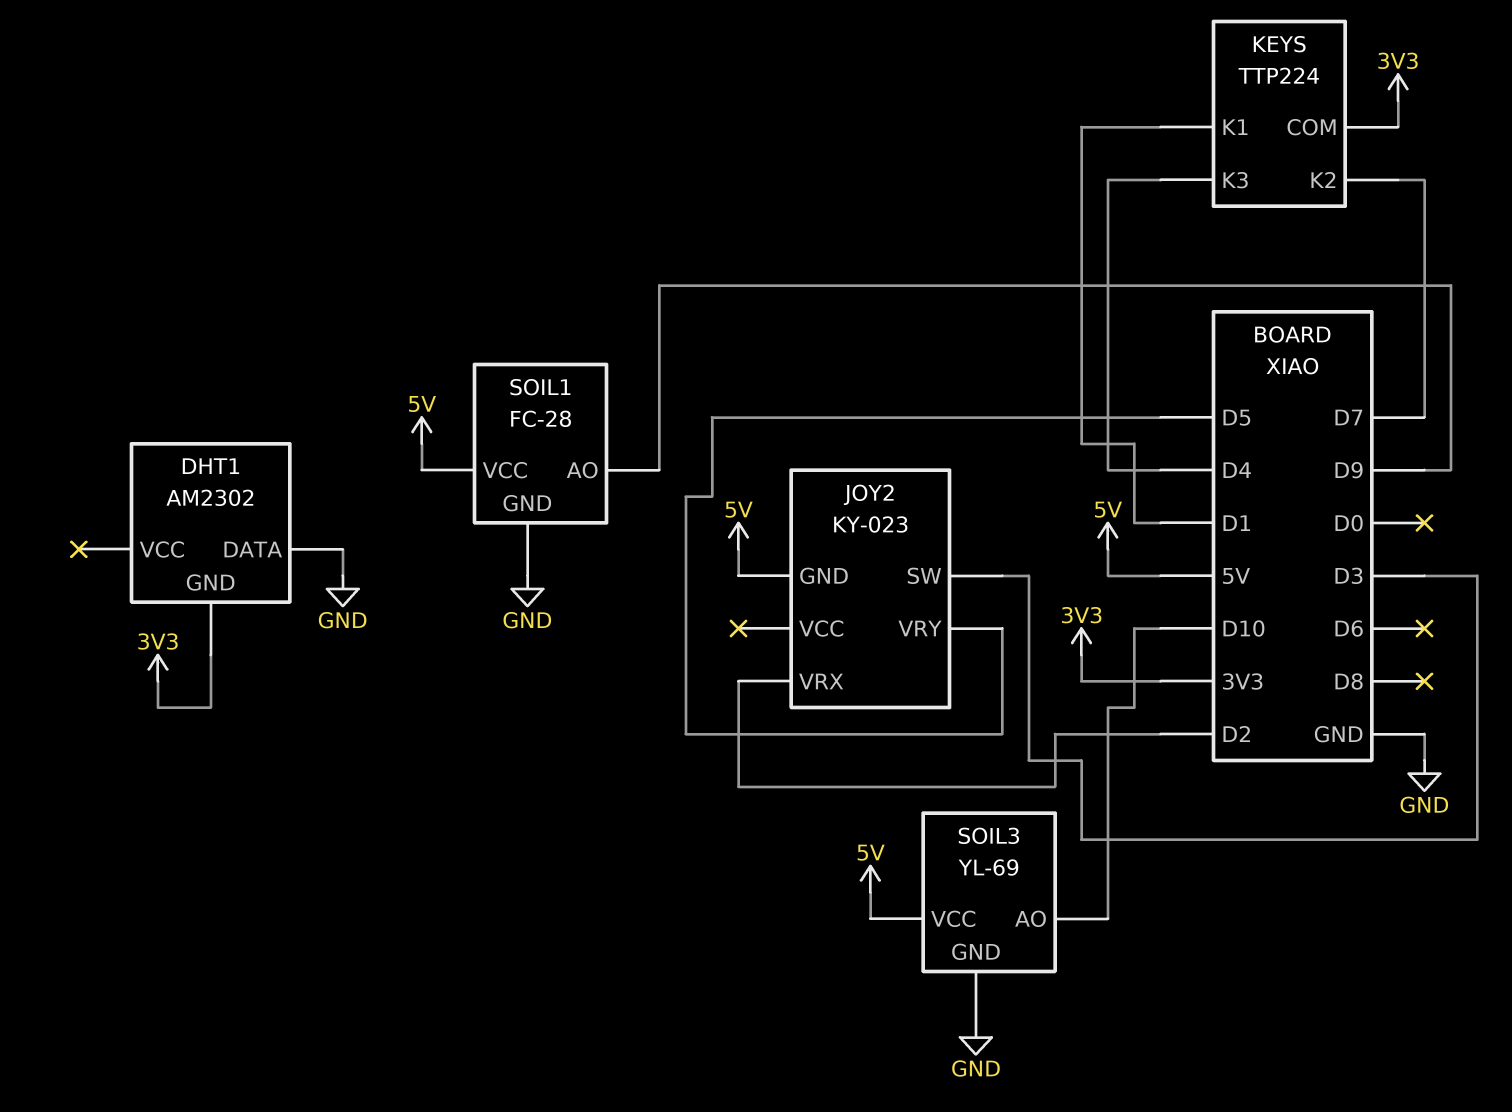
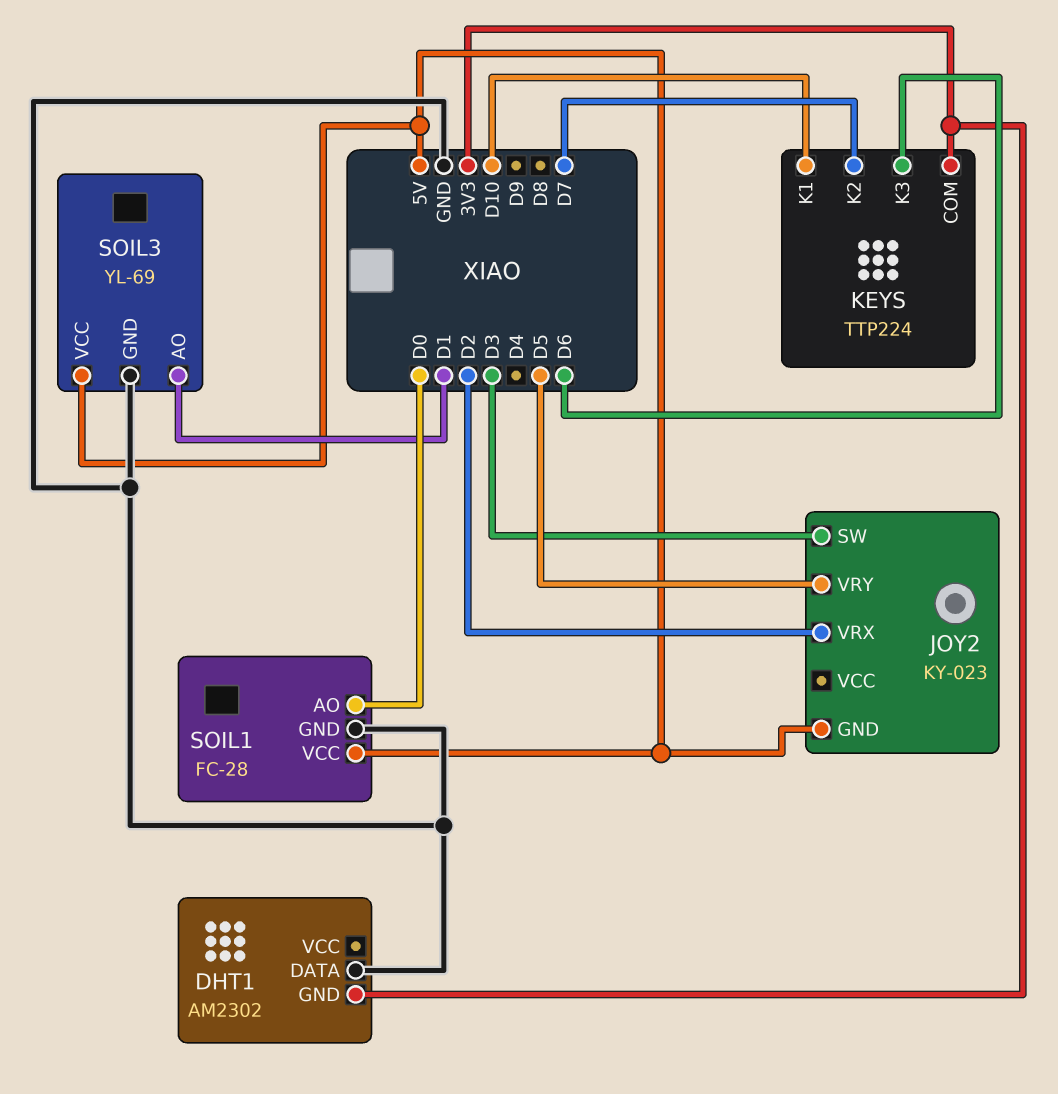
KEYS pin K1: D1 -> D10
KEYS pin K3: D4 -> D6
SOIL1 pin AO: D9 -> D0
SOIL3 pin AO: D10 -> D1

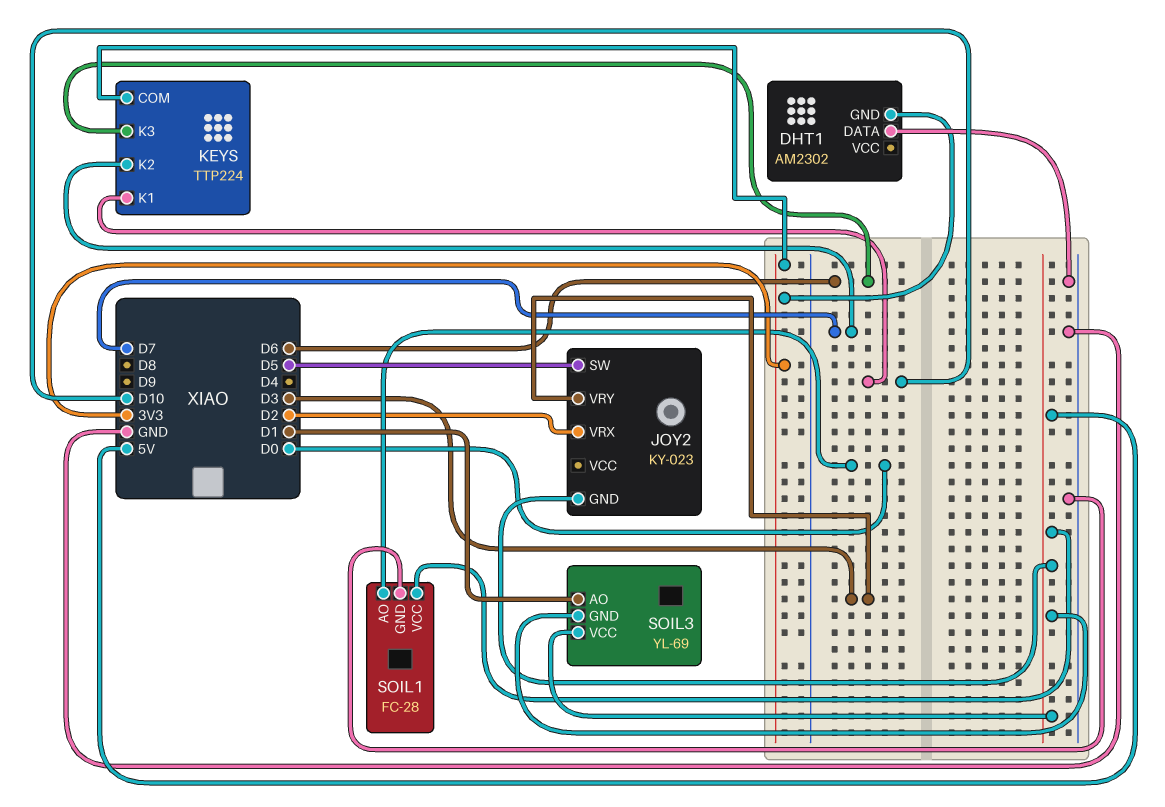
JOY2 pin SW: D3 -> D5
JOY2 pin VRY: D5 -> D3
SOIL3 pin GND: GND -> 5V

